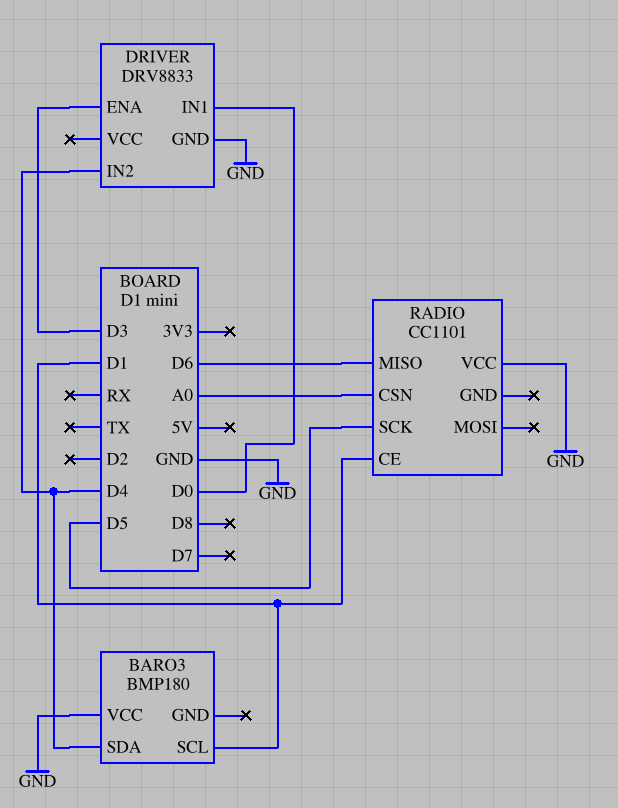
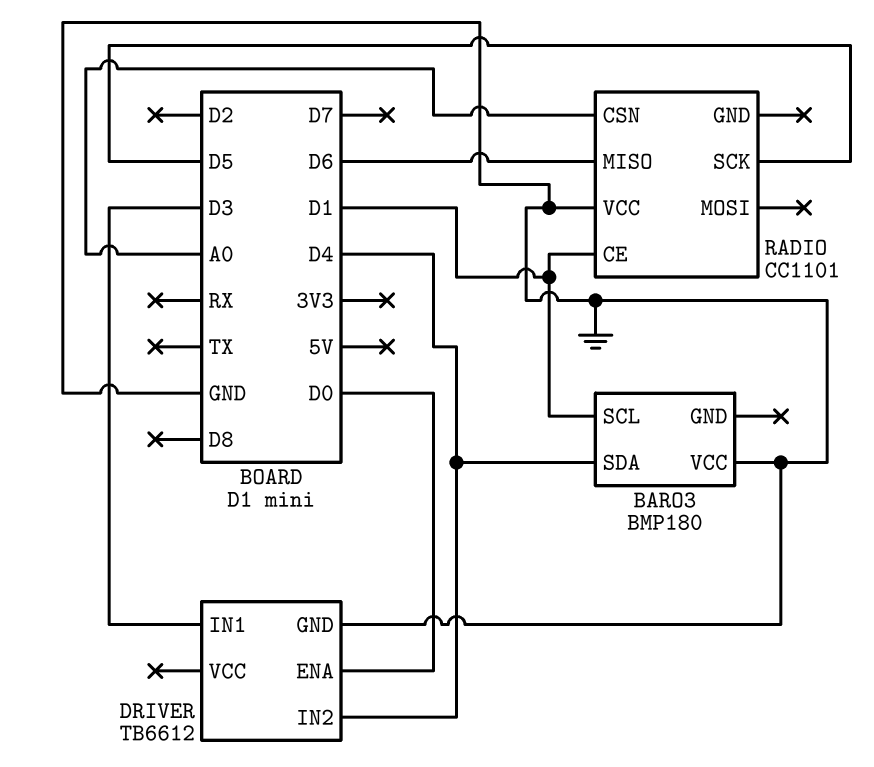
DRIVER: DRV8833 -> TB6612
DRIVER pin ENA: D3 -> D0
DRIVER pin IN1: D0 -> D3

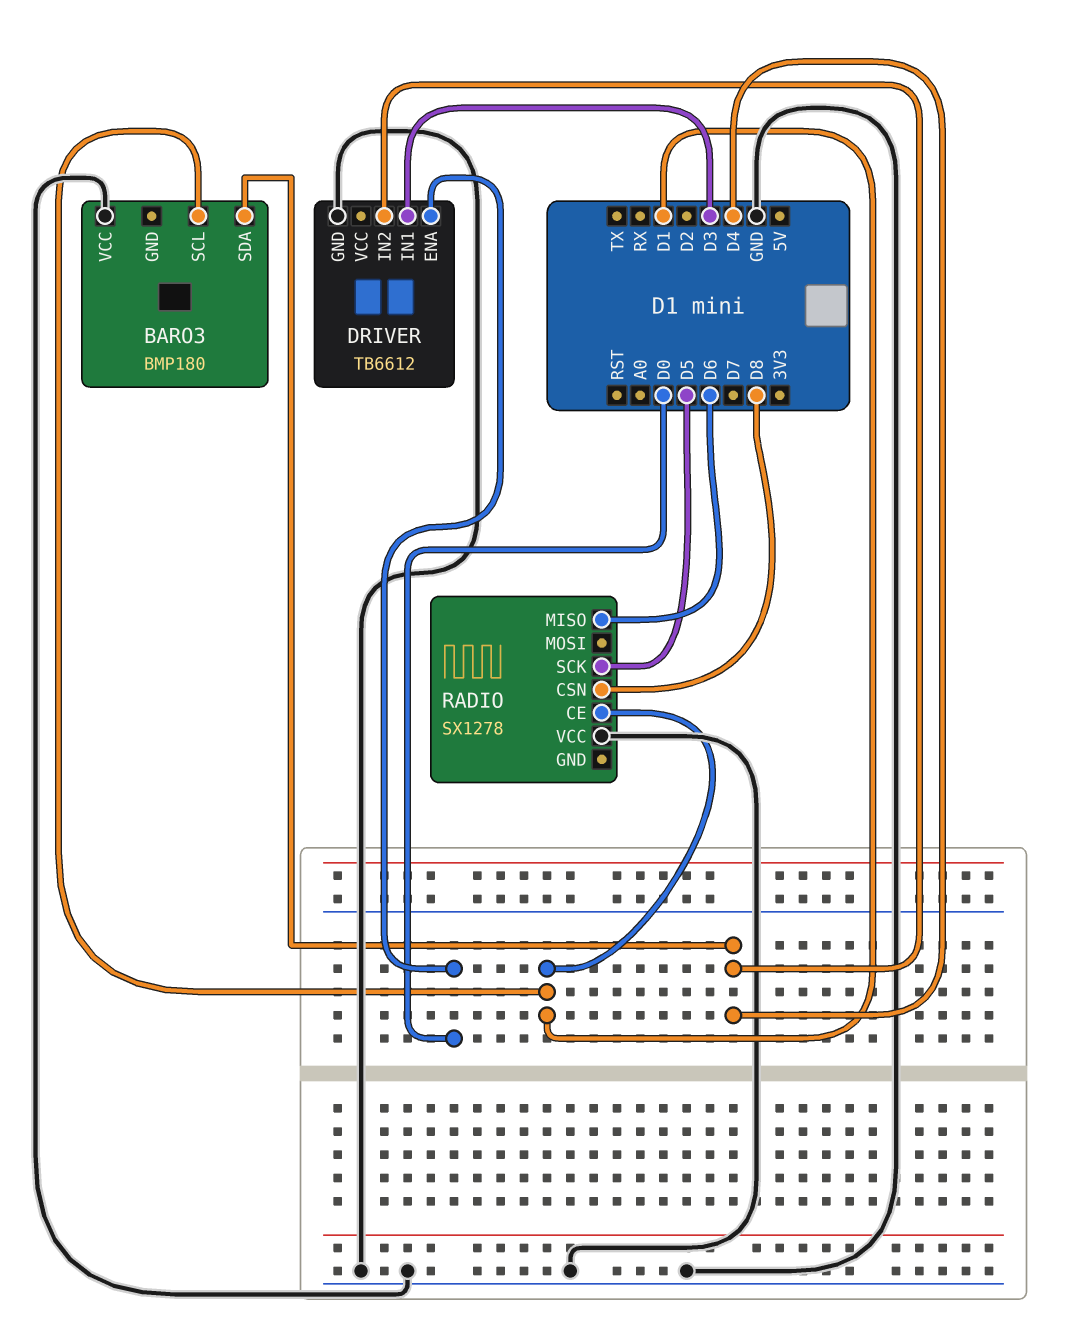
RADIO: CC1101 -> SX1278
RADIO pin CSN: A0 -> D8

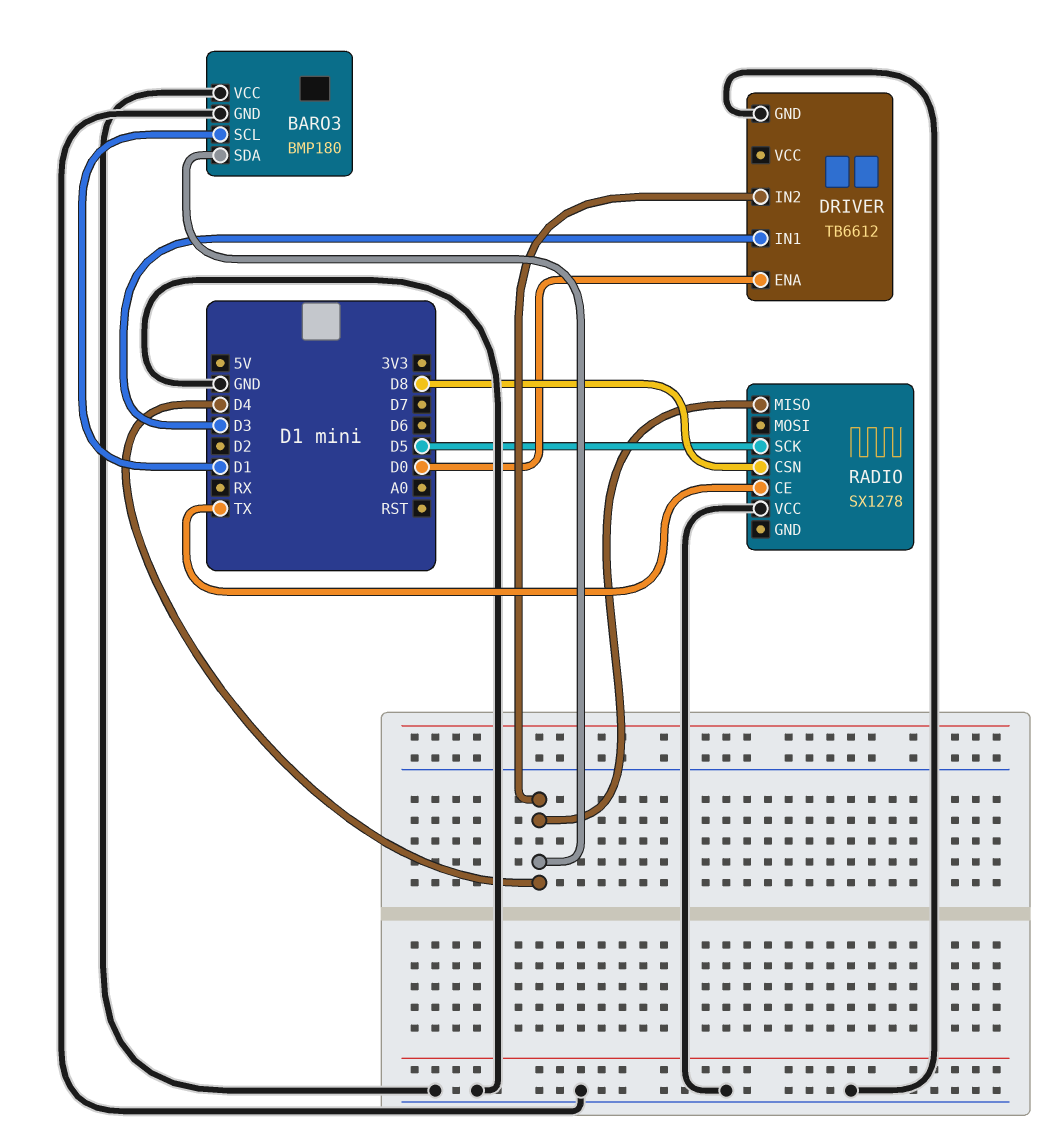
BARO3 pin GND: none -> GND
RADIO pin CE: D1 -> TX
RADIO pin MISO: D6 -> D4

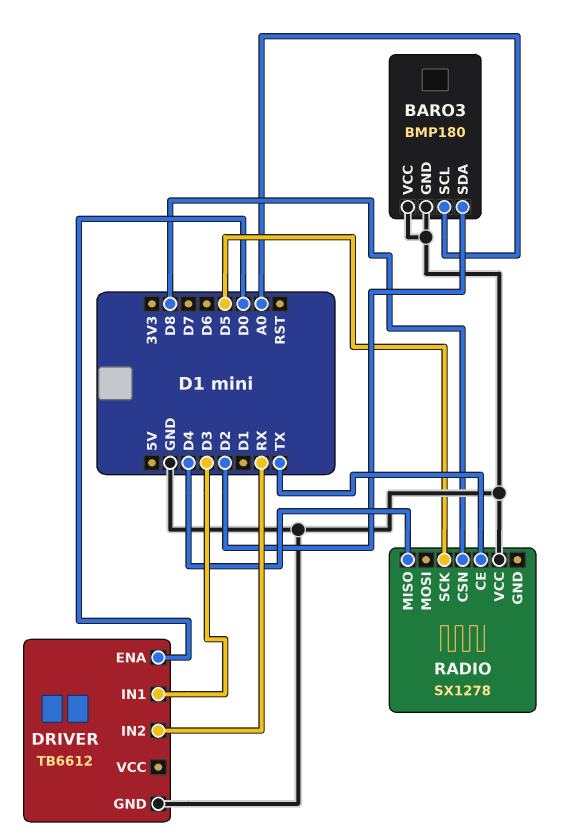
BARO3 pin SCL: D1 -> A0
BARO3 pin SDA: D4 -> D2
DRIVER pin IN2: D4 -> RX

